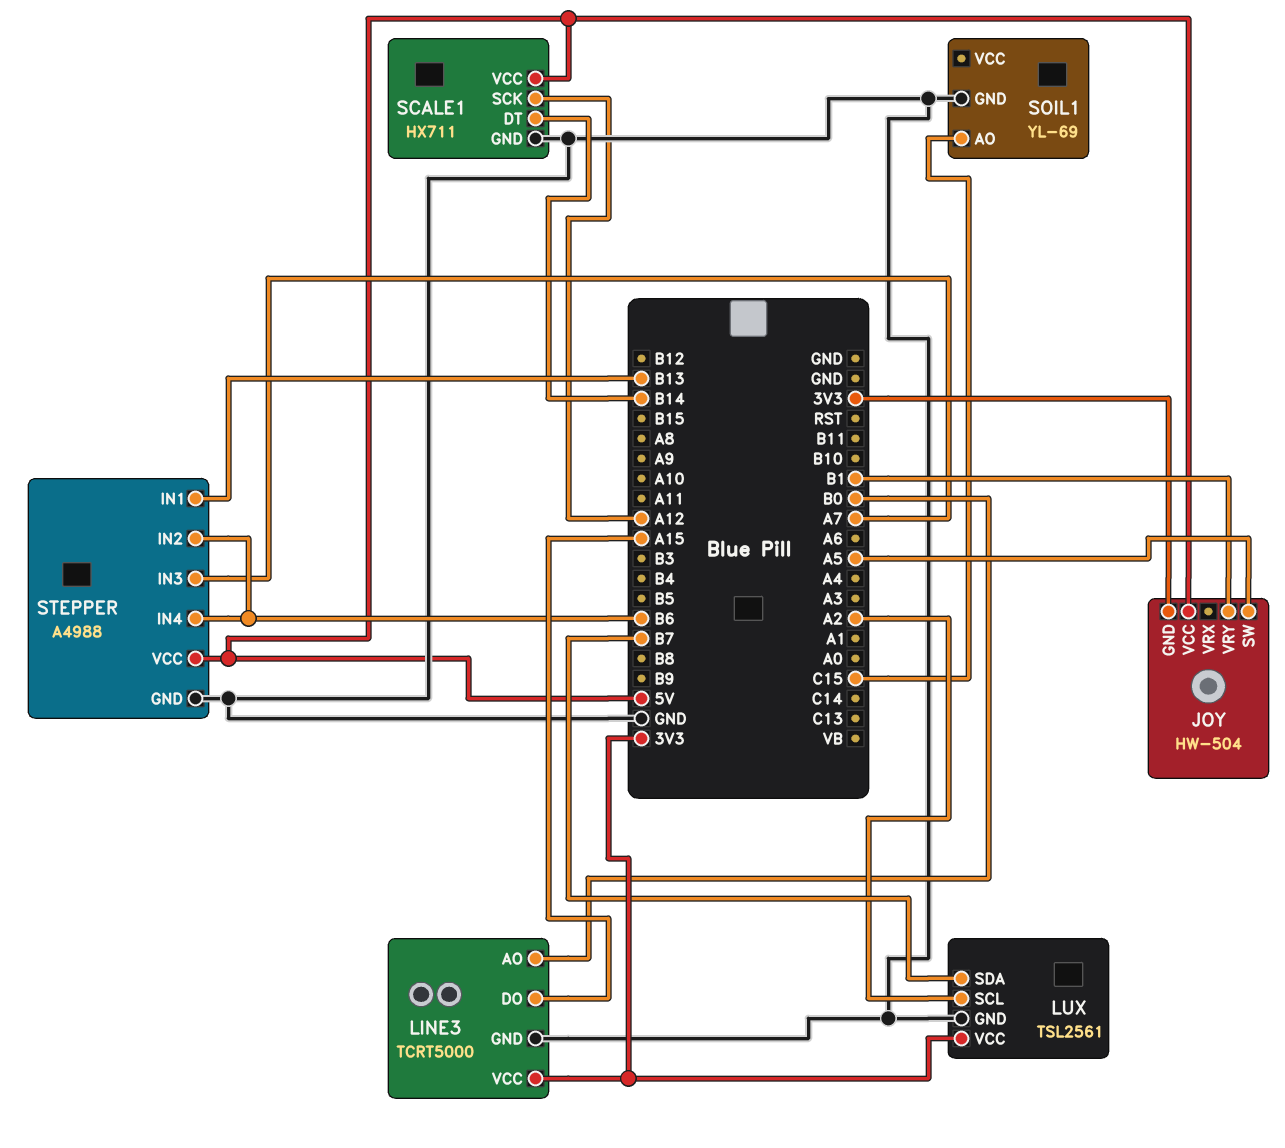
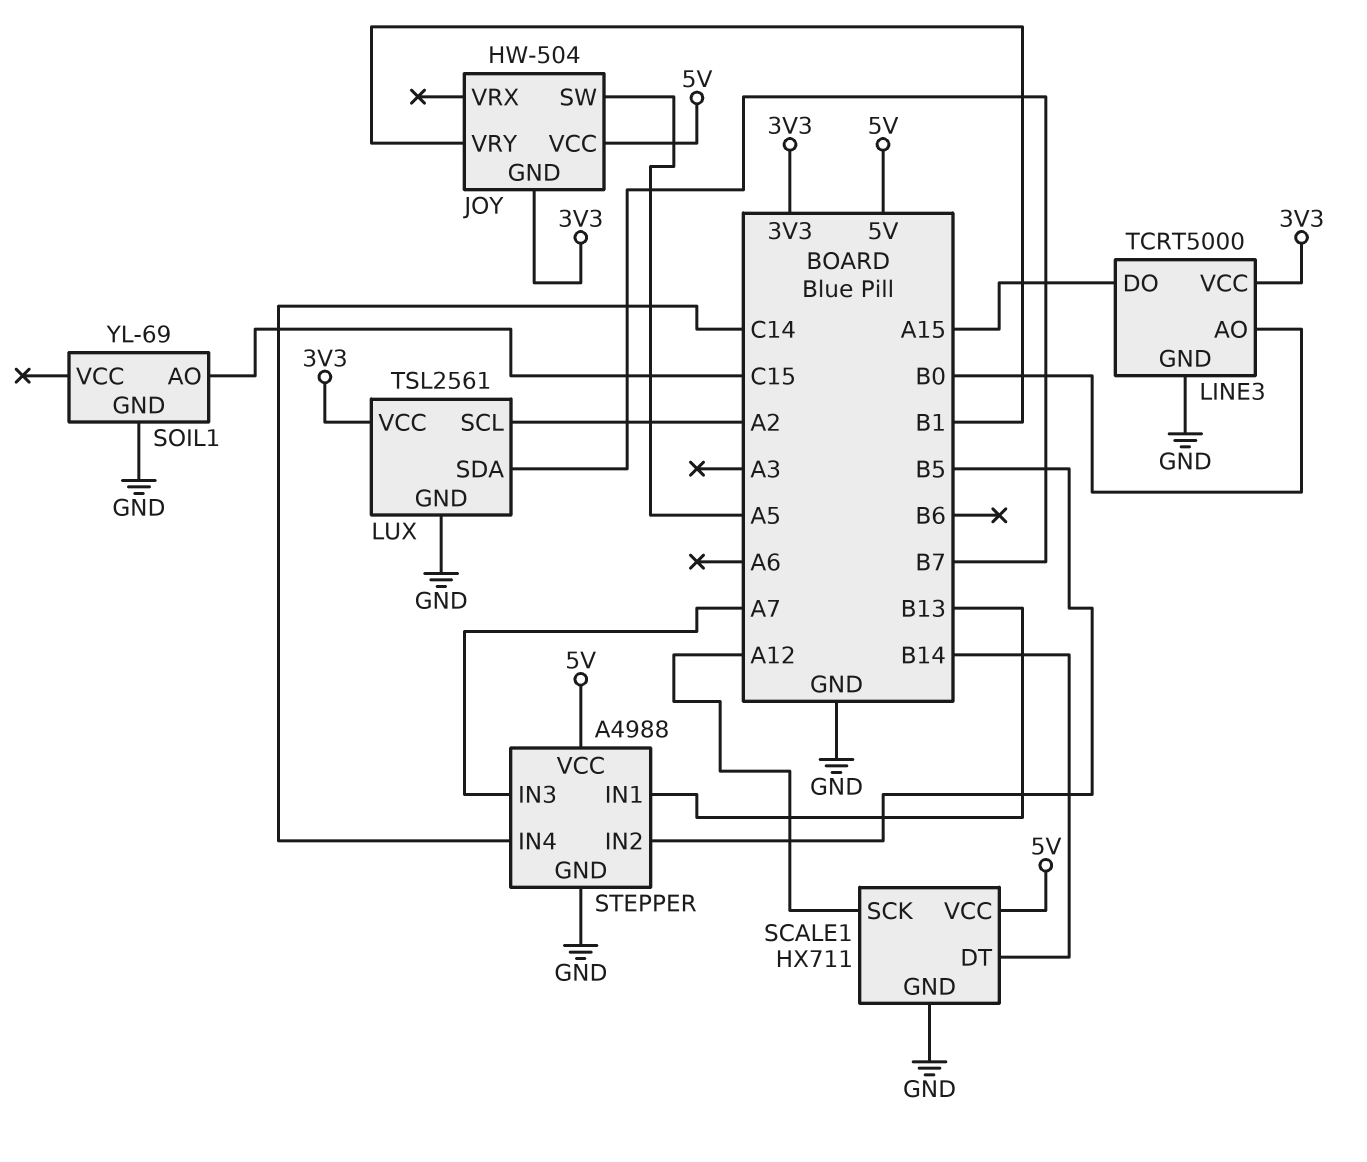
STEPPER pin IN2: B6 -> B5
STEPPER pin IN4: B6 -> C14

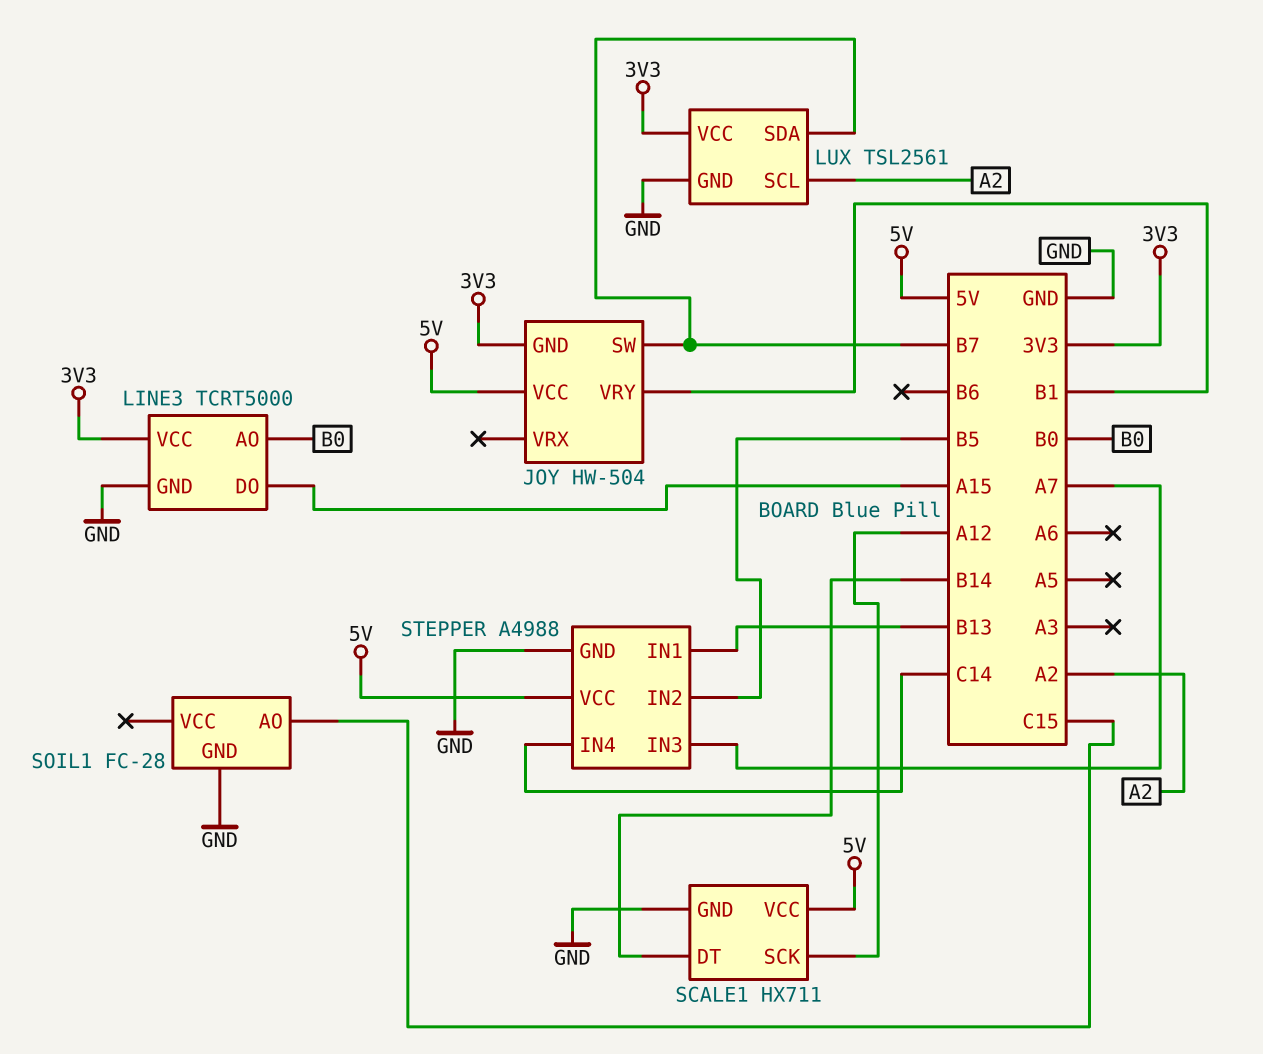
JOY pin SW: A5 -> B7
SOIL1: YL-69 -> FC-28

